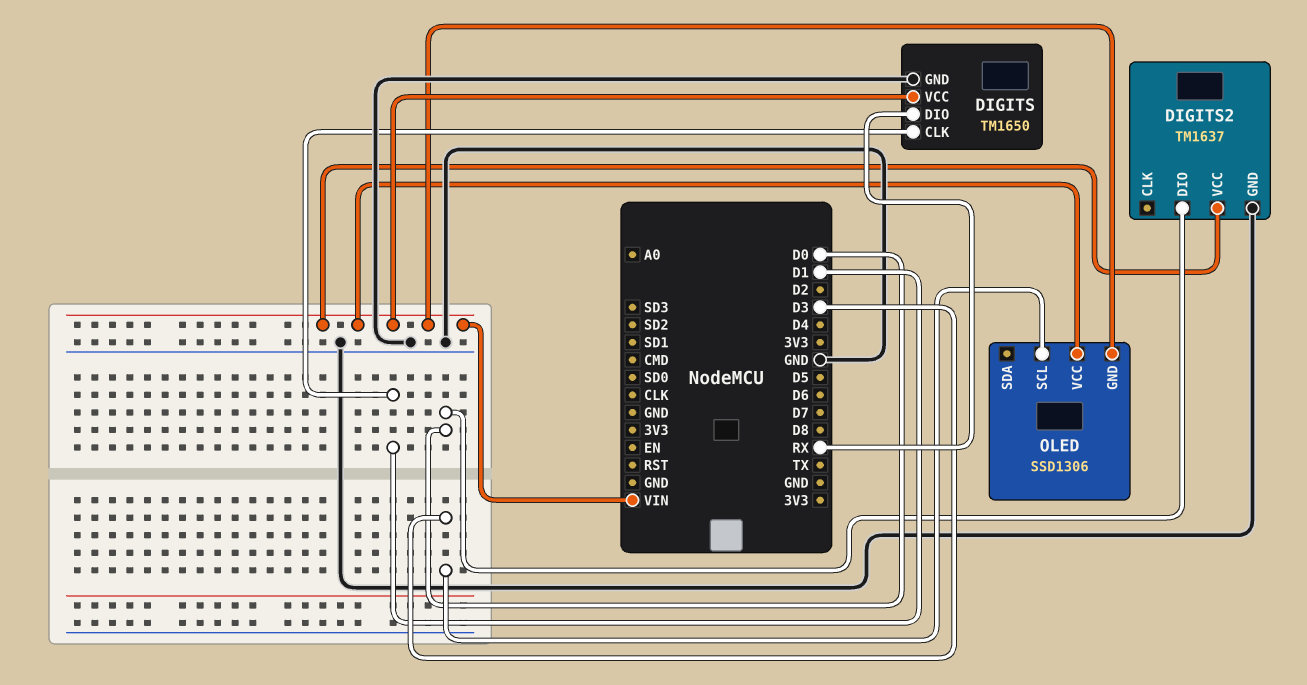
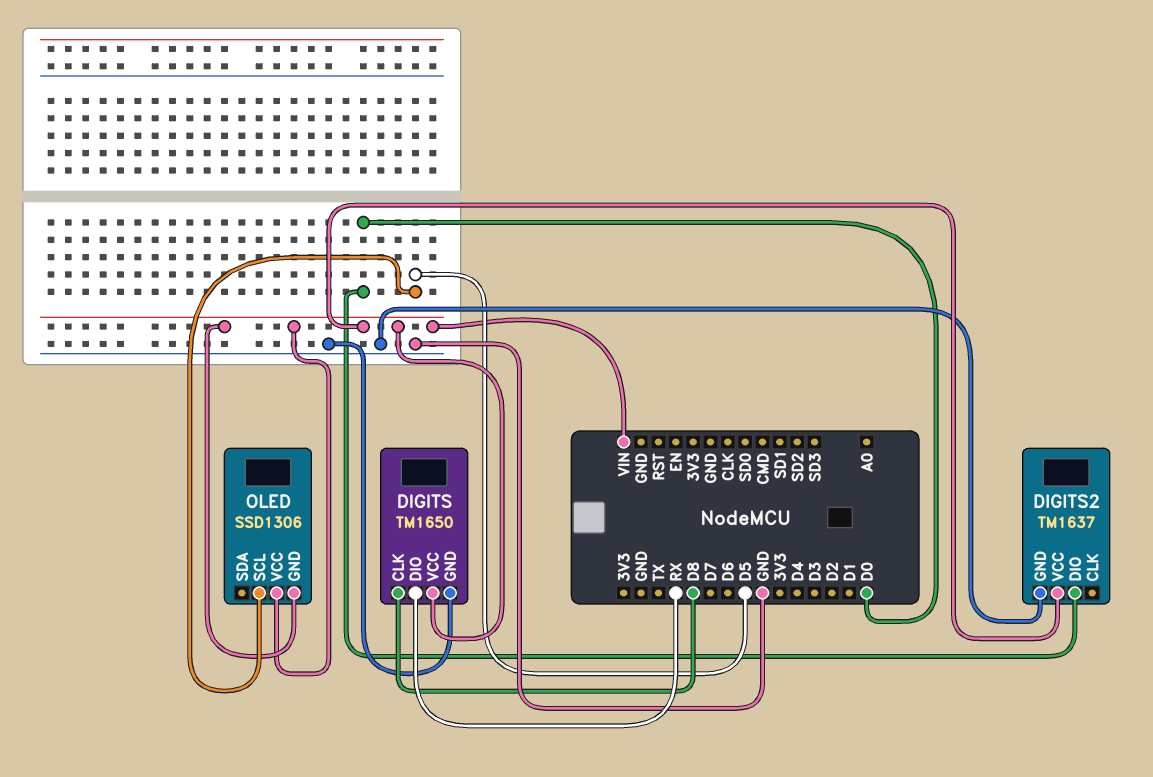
DIGITS pin CLK: D1 -> D8
OLED pin SCL: D3 -> D5

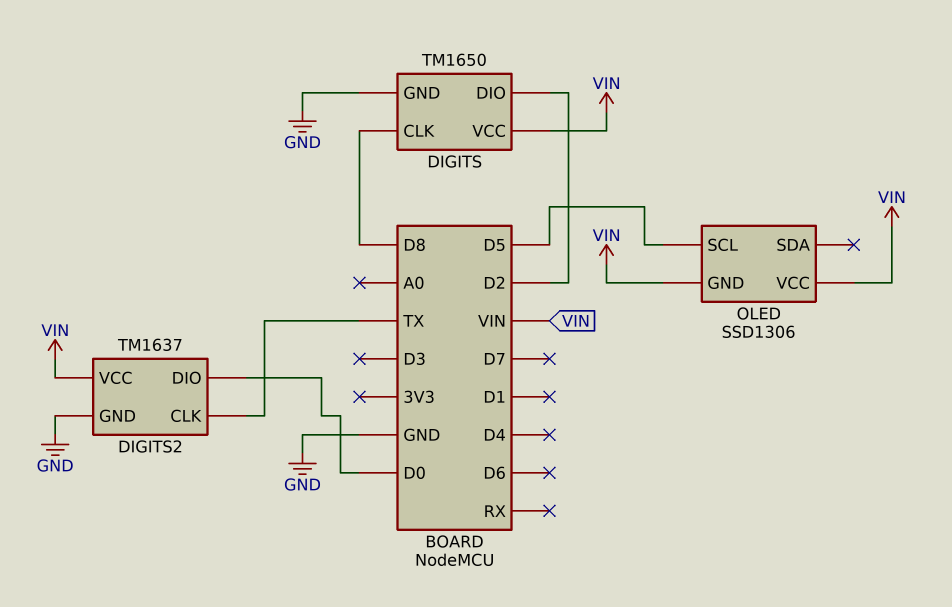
DIGITS pin DIO: RX -> D2
DIGITS2 pin CLK: none -> TX

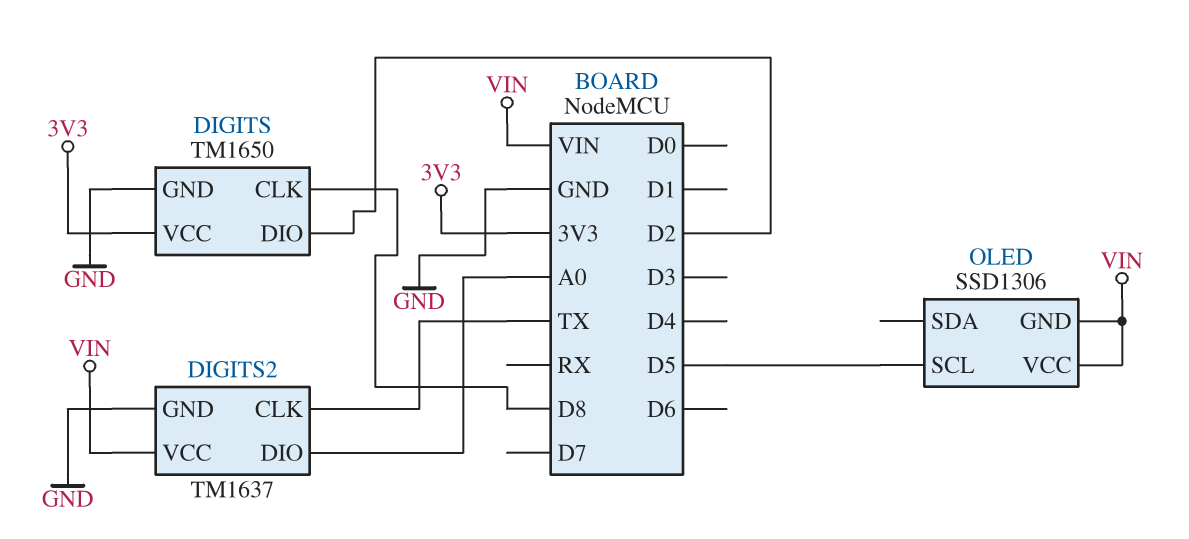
DIGITS pin VCC: VIN -> 3V3
DIGITS2 pin DIO: D0 -> A0

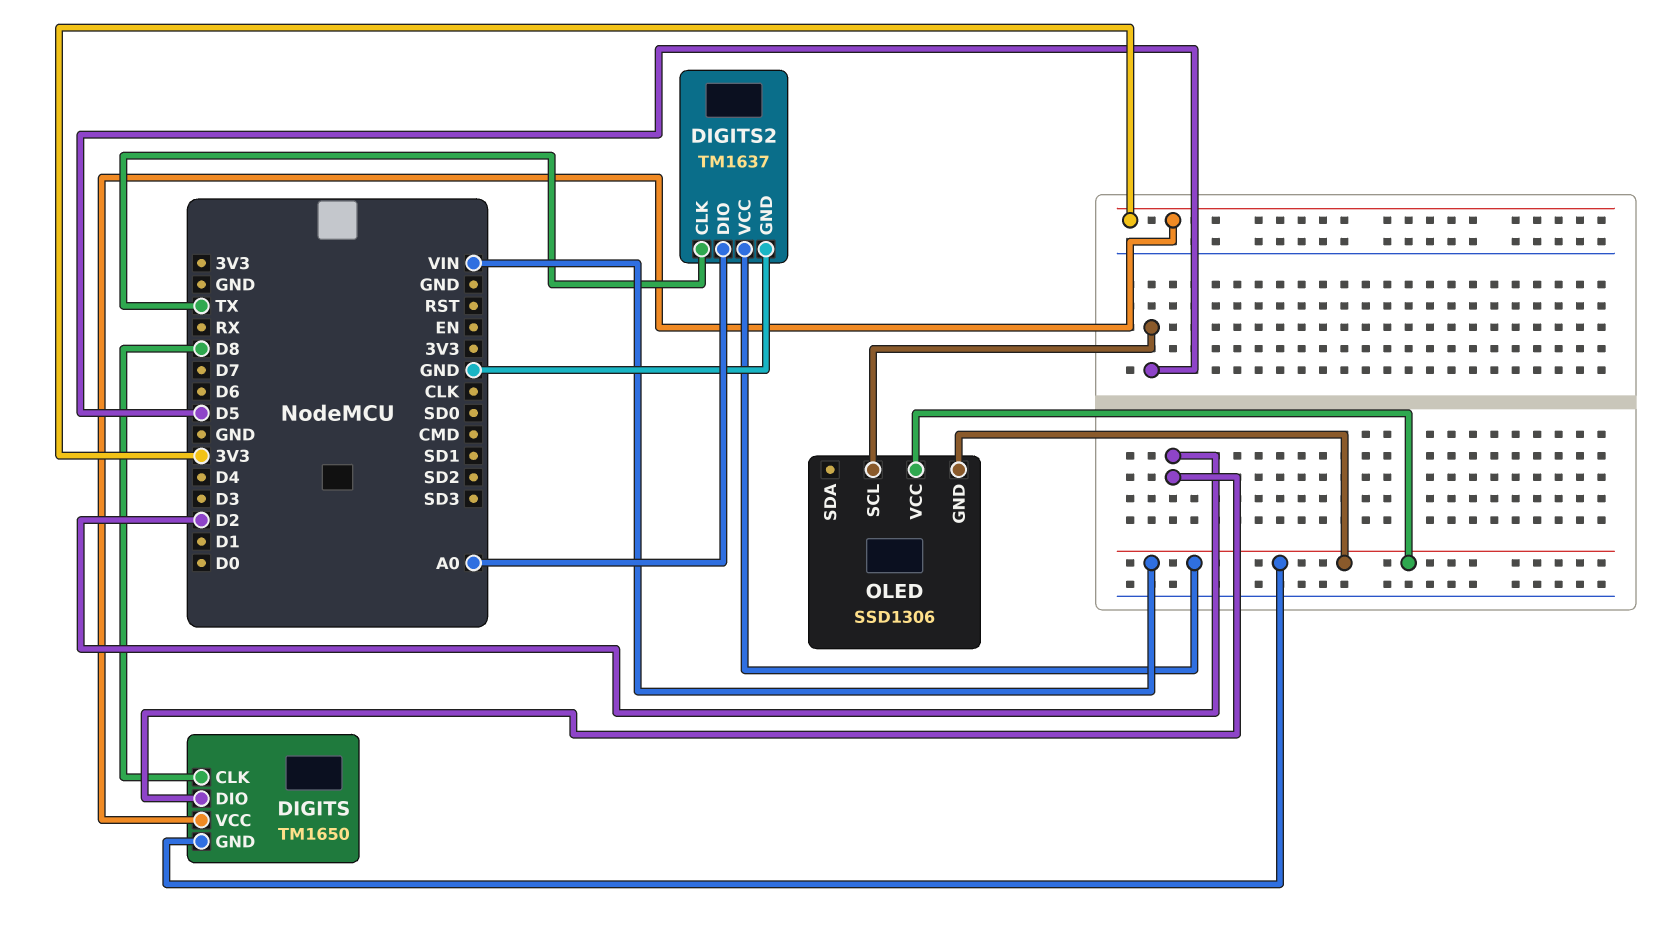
DIGITS pin GND: GND -> VIN

